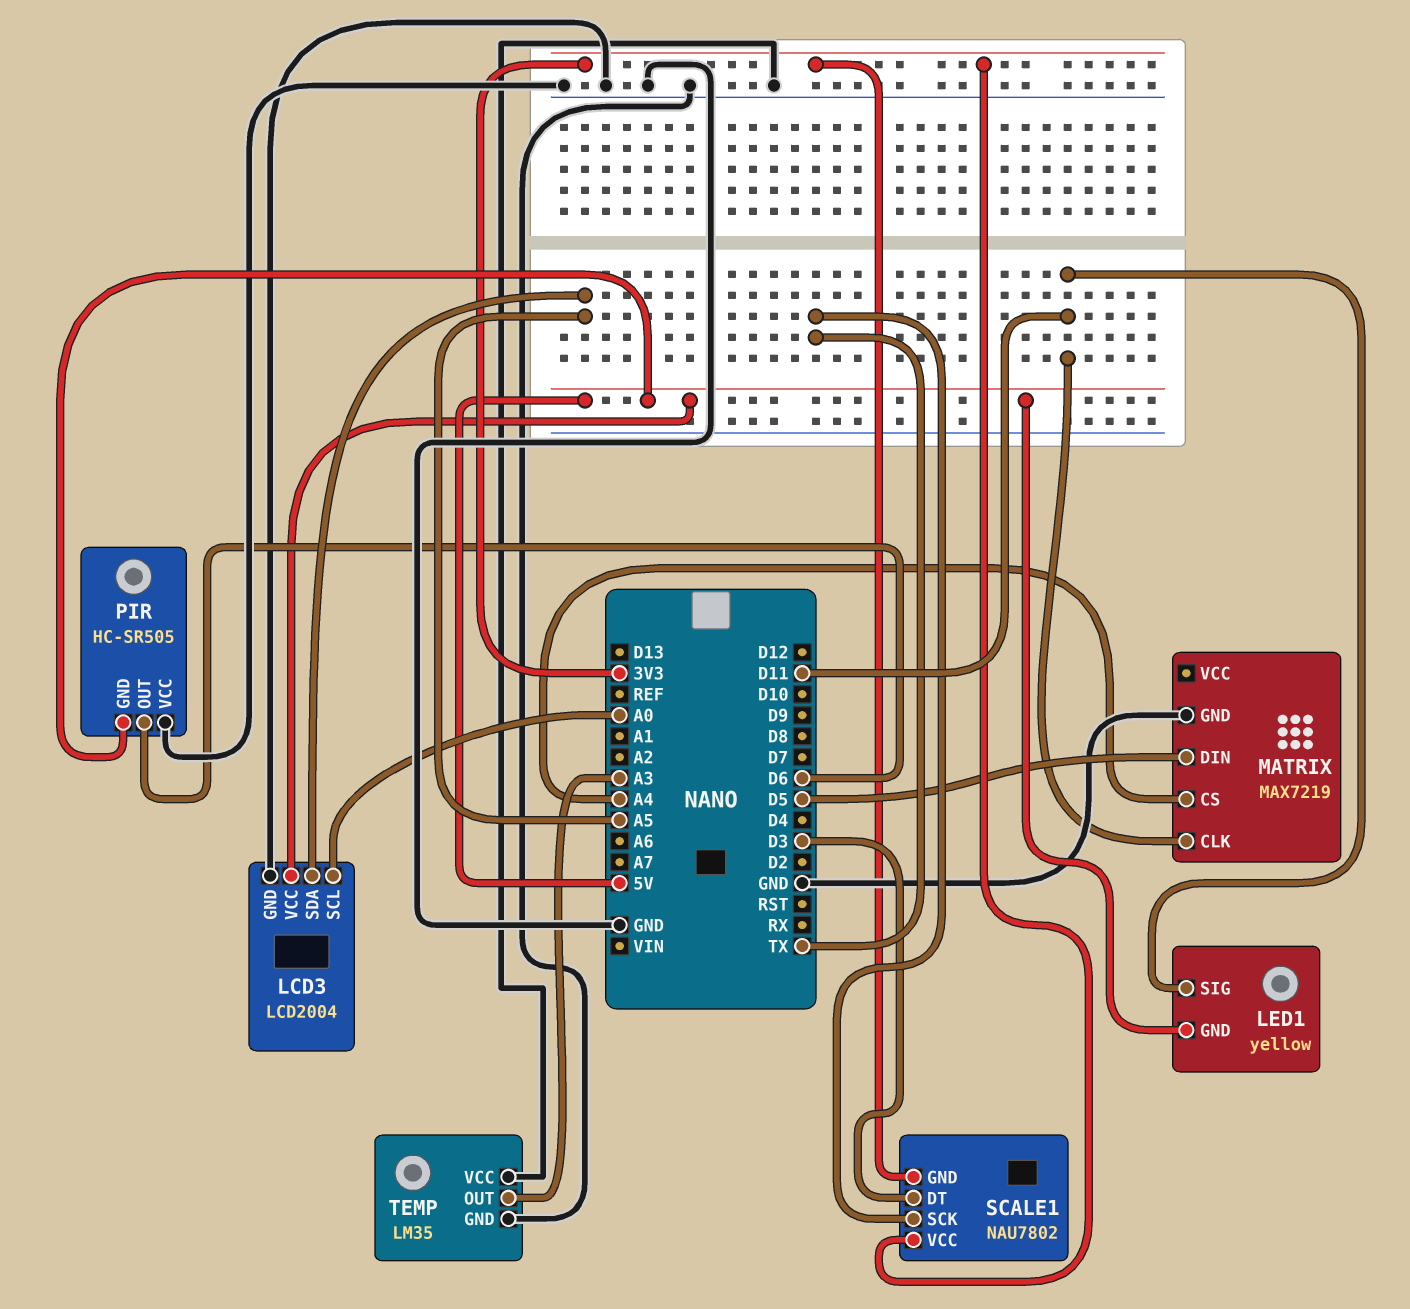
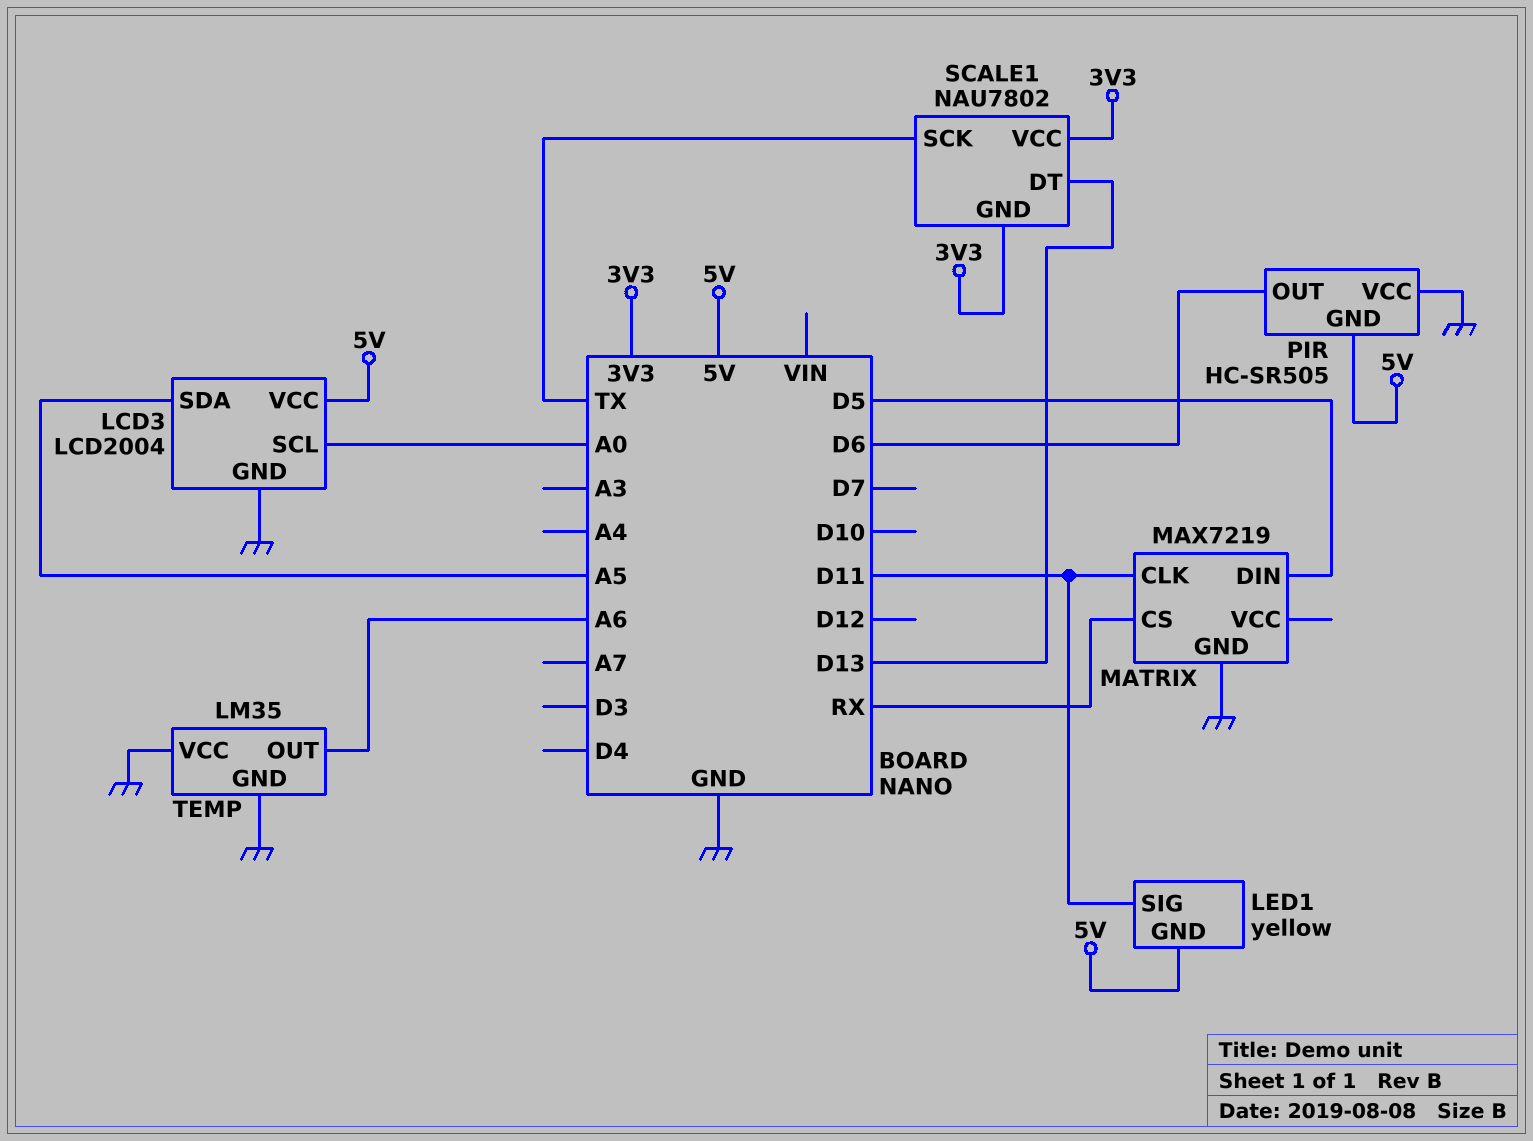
MATRIX pin CS: A4 -> RX
SCALE1 pin DT: D3 -> D13
TEMP pin OUT: A3 -> A6

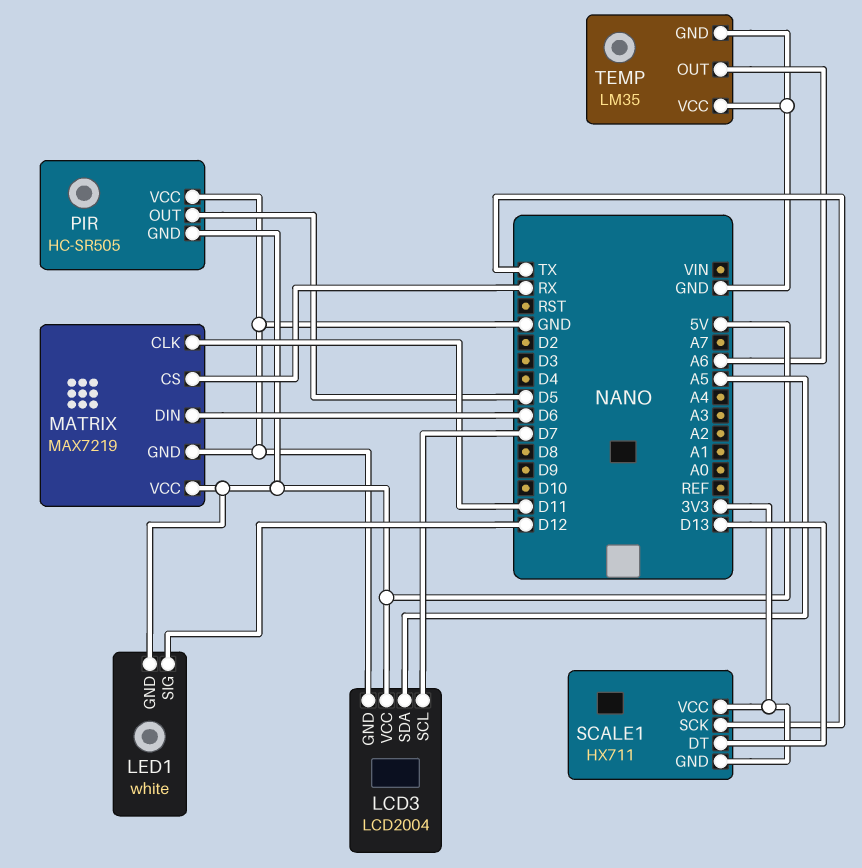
LCD3 pin SCL: A0 -> D7
LED1: yellow -> white
LED1 pin SIG: D11 -> D12
MATRIX pin DIN: D5 -> D6
MATRIX pin VCC: none -> 5V
PIR pin OUT: D6 -> D5
SCALE1: NAU7802 -> HX711

